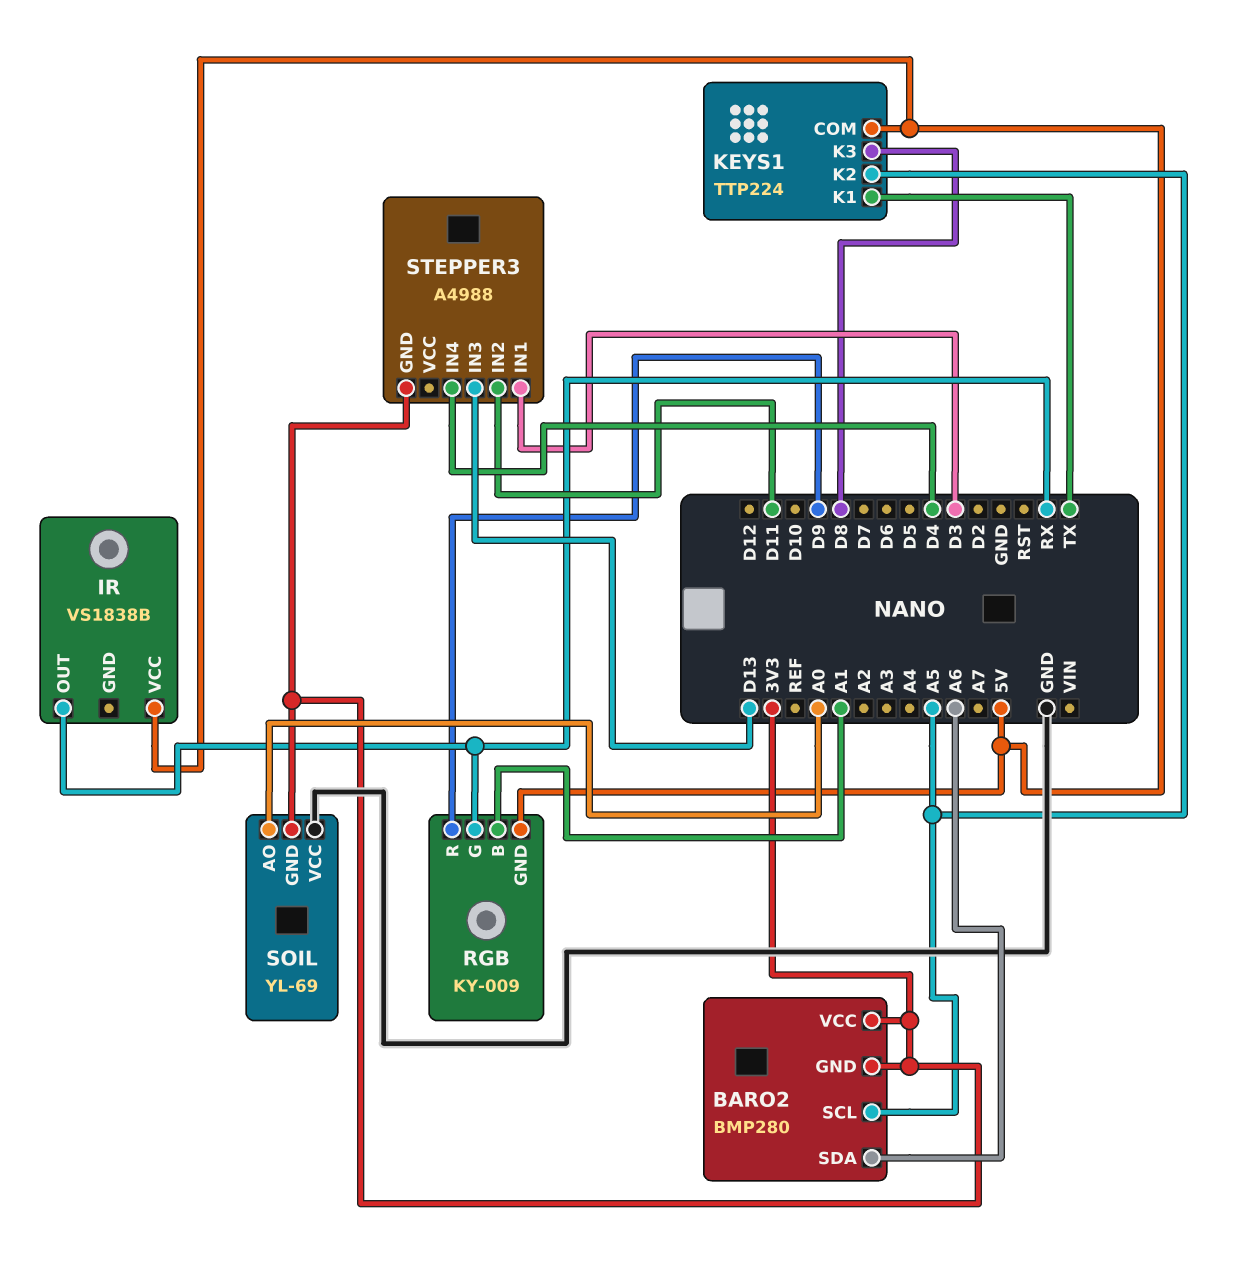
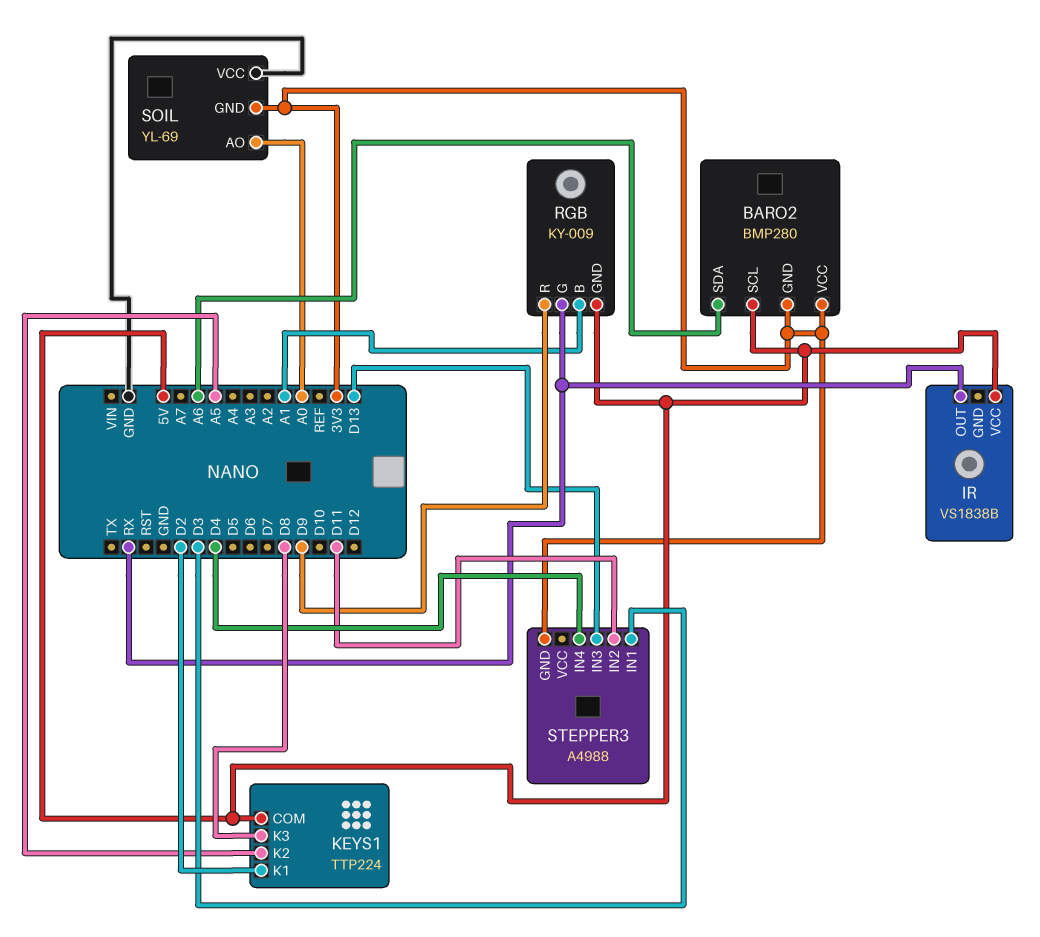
BARO2 pin SCL: A5 -> 5V
KEYS1 pin K1: TX -> D2

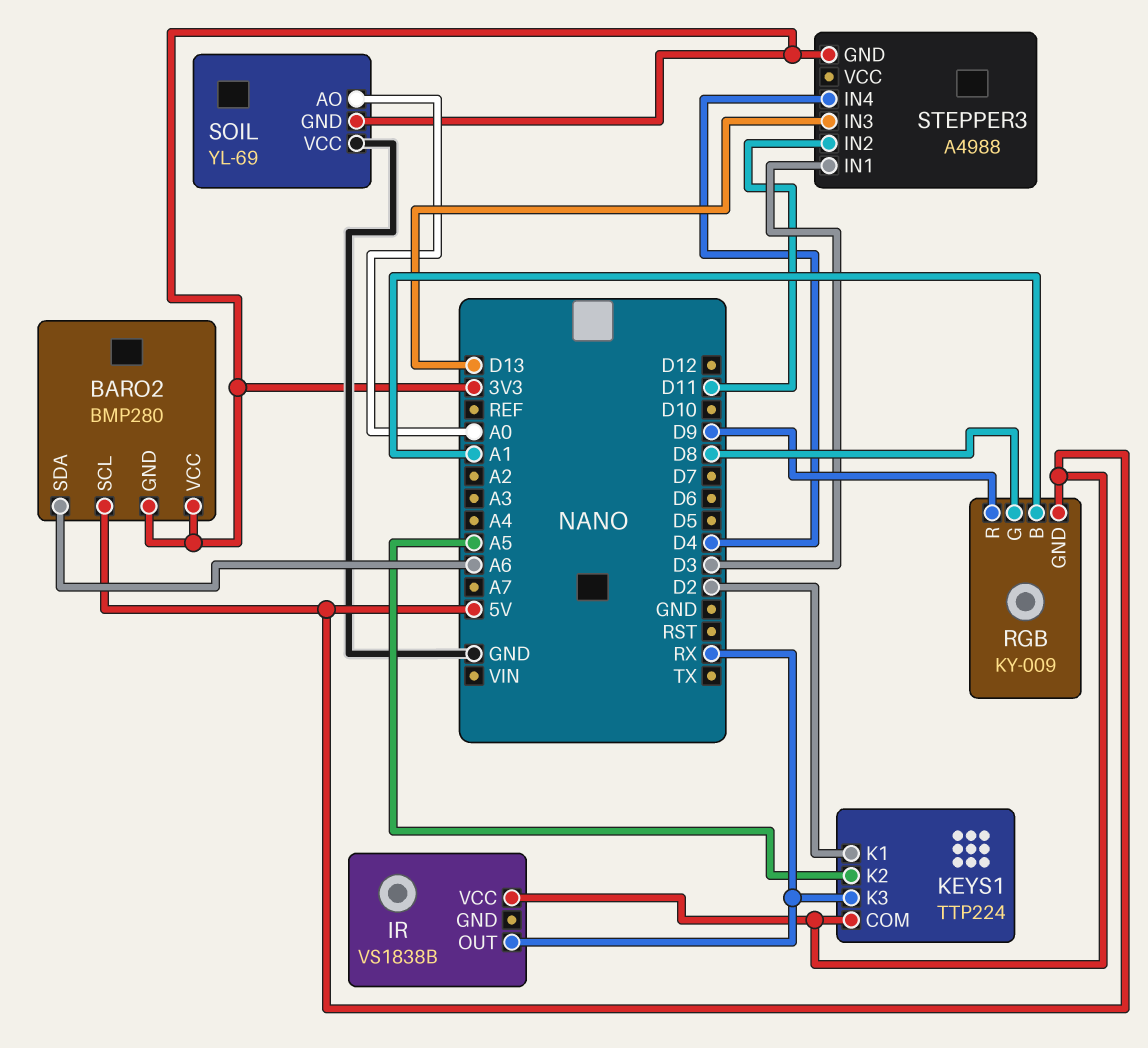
KEYS1 pin K3: D8 -> RX
RGB pin G: RX -> D8

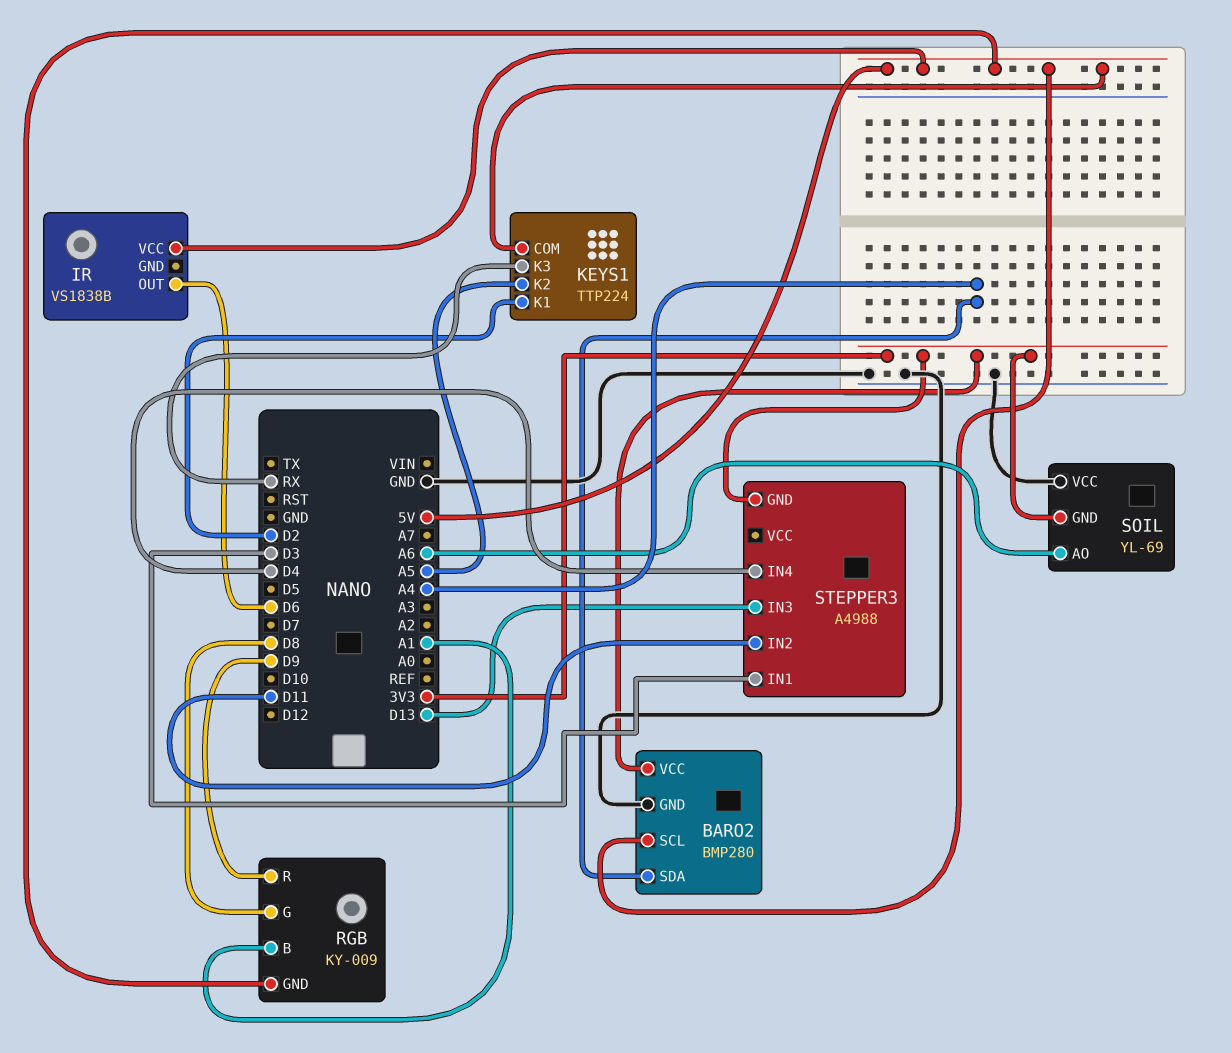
BARO2 pin GND: 3V3 -> GND
BARO2 pin SDA: A6 -> A4
IR pin OUT: RX -> D6
SOIL pin AO: A0 -> A6

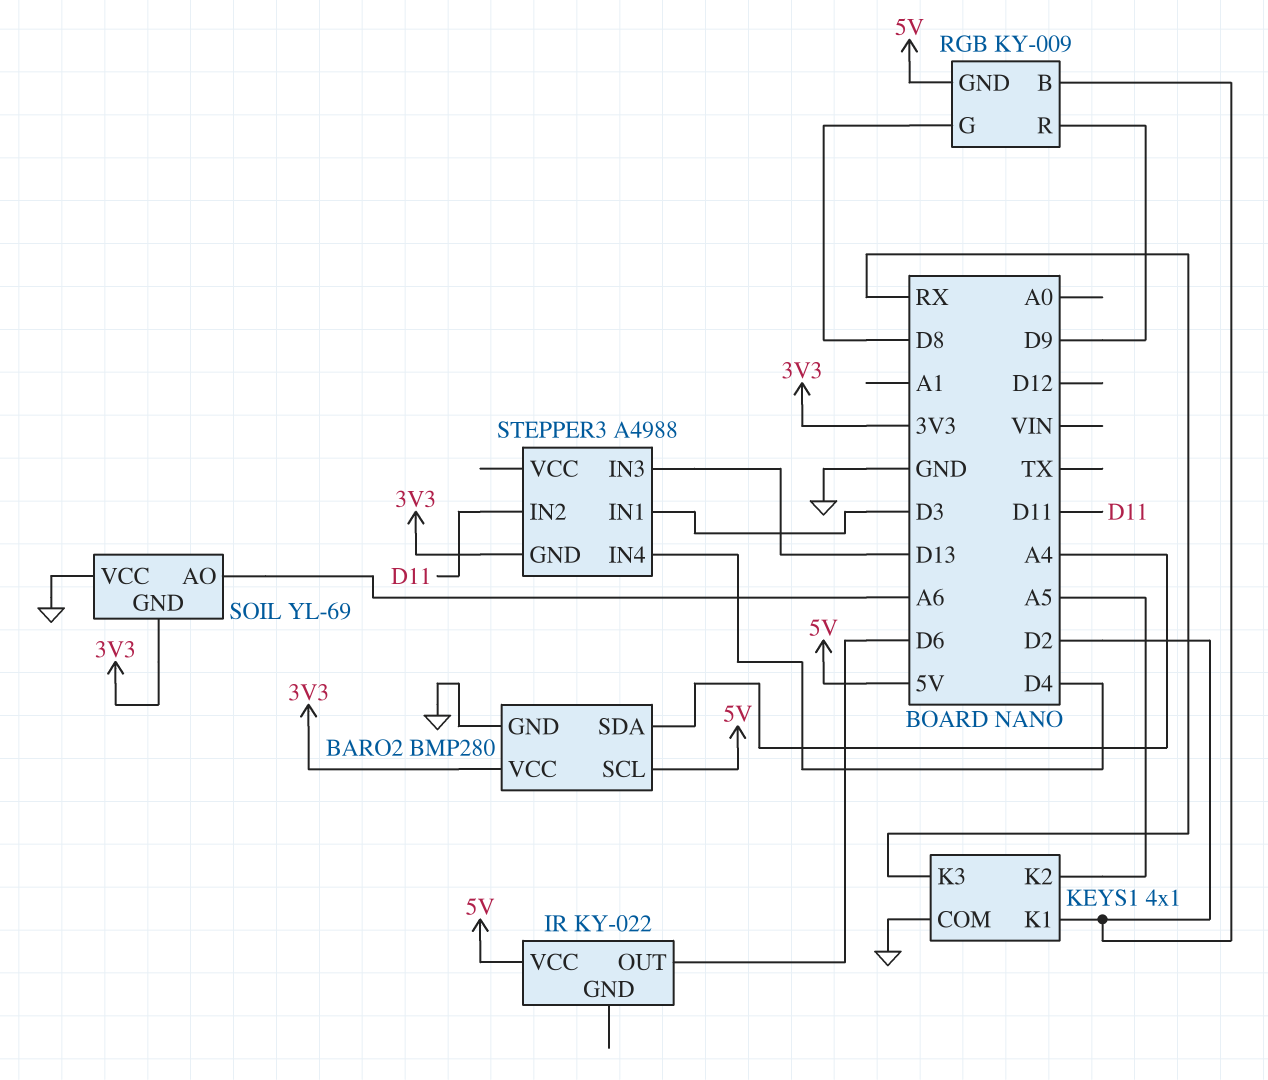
IR: VS1838B -> KY-022
KEYS1: TTP224 -> 4x1
KEYS1 pin COM: 5V -> GND
RGB pin B: A1 -> D2

